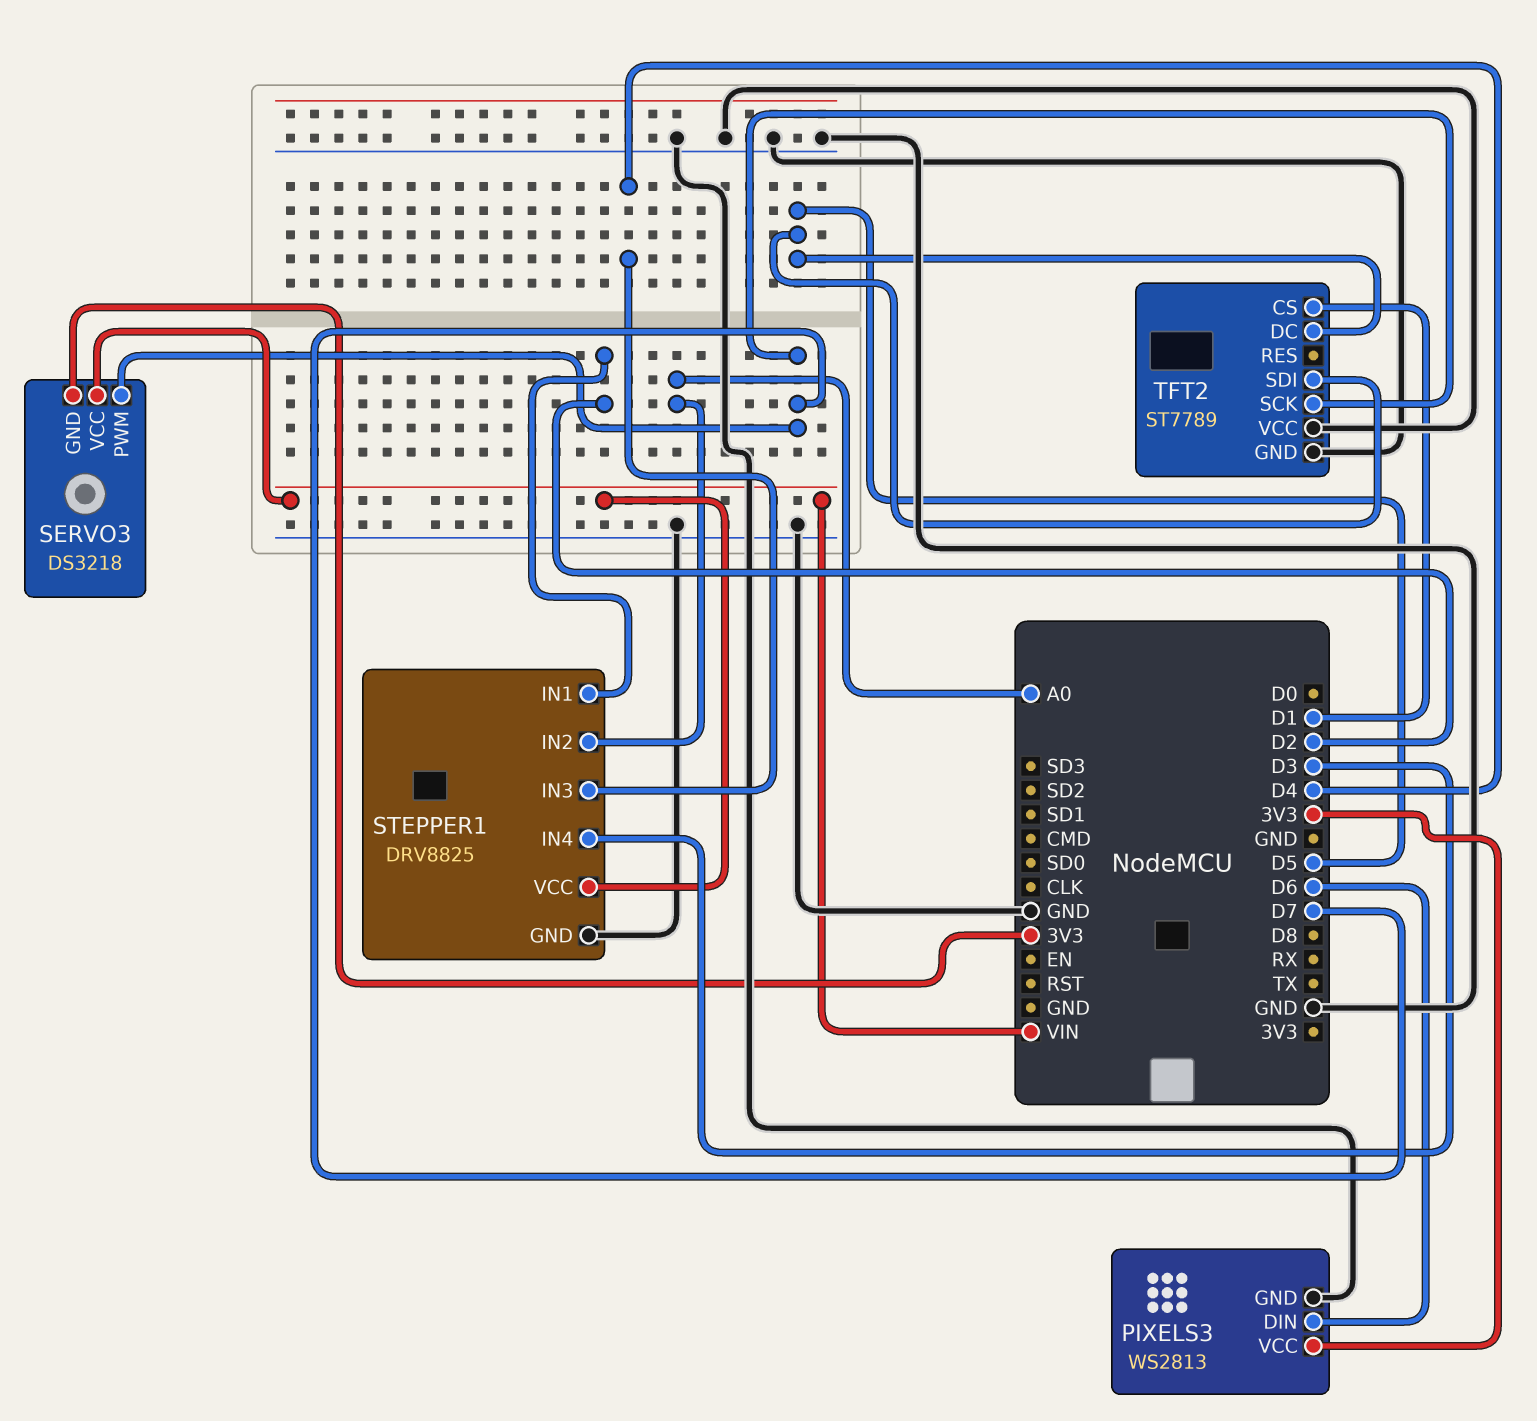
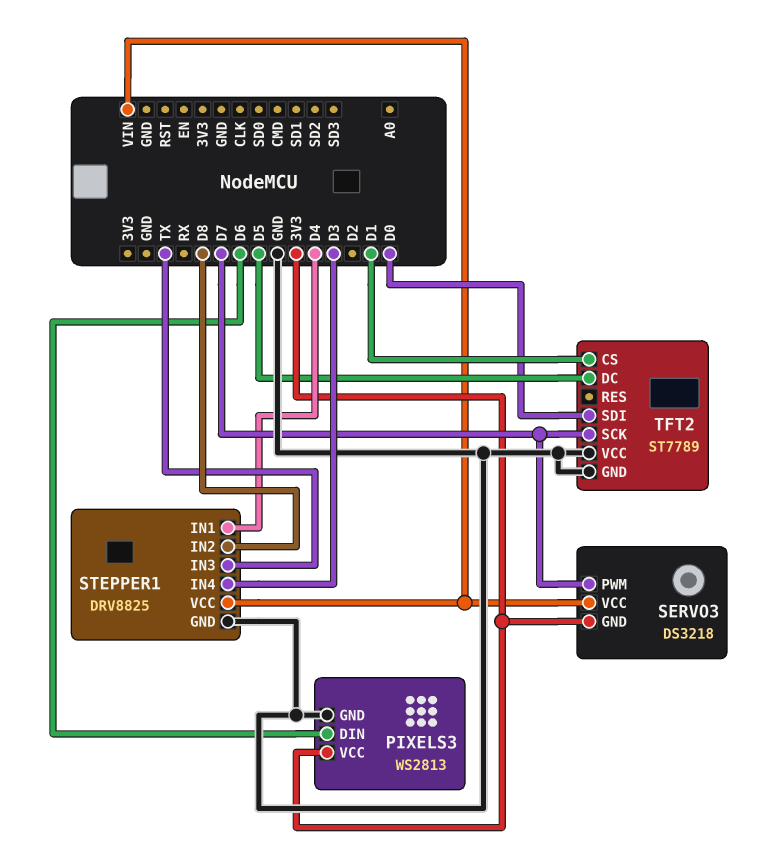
STEPPER1 pin IN1: D2 -> D4
STEPPER1 pin IN2: A0 -> D8
STEPPER1 pin IN3: D4 -> TX
TFT2 pin SDI: D5 -> D0

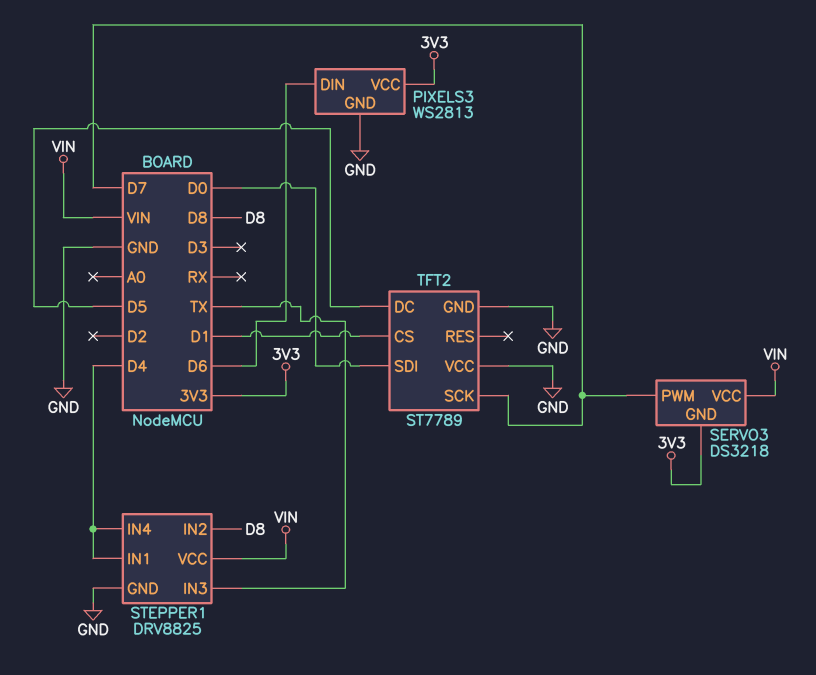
STEPPER1 pin IN4: D3 -> D4

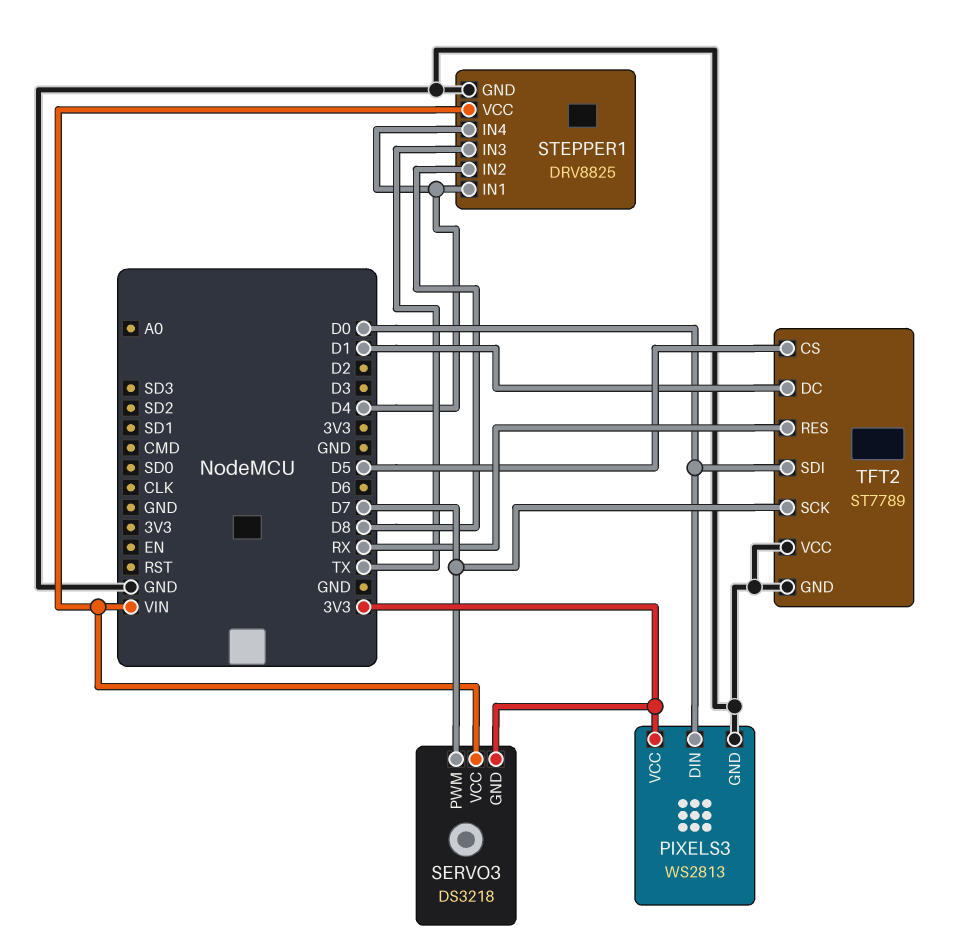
PIXELS3 pin DIN: D6 -> D0
TFT2 pin CS: D1 -> D5
TFT2 pin DC: D5 -> D1
TFT2 pin RES: none -> RX

